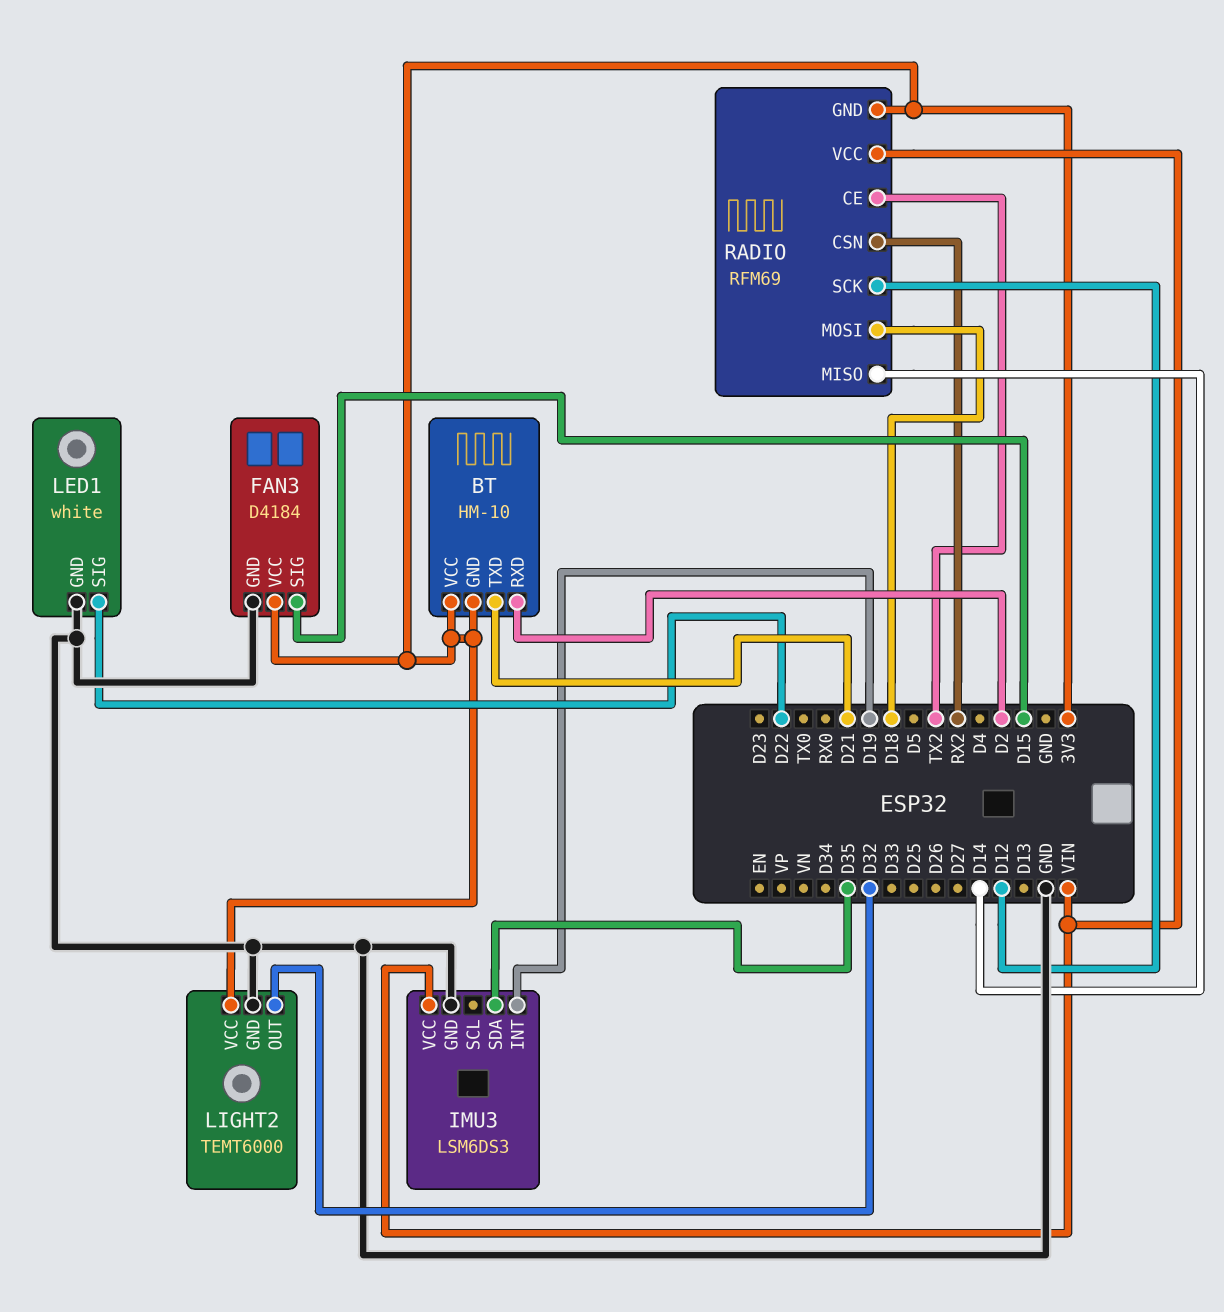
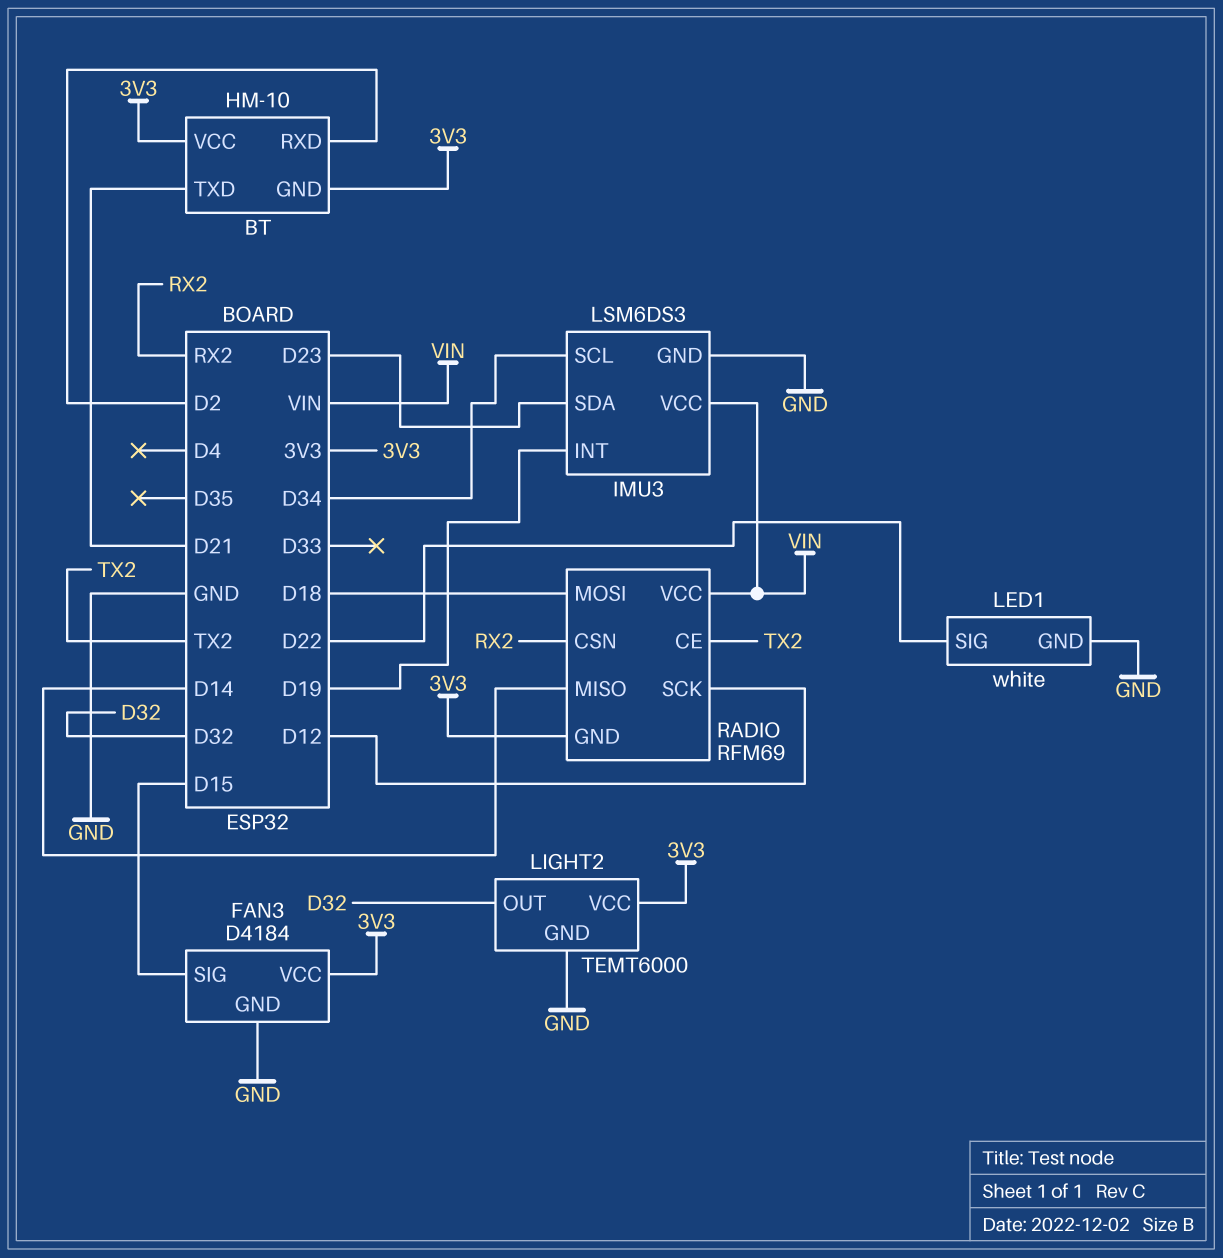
IMU3 pin SCL: none -> D34
IMU3 pin SDA: D35 -> D23

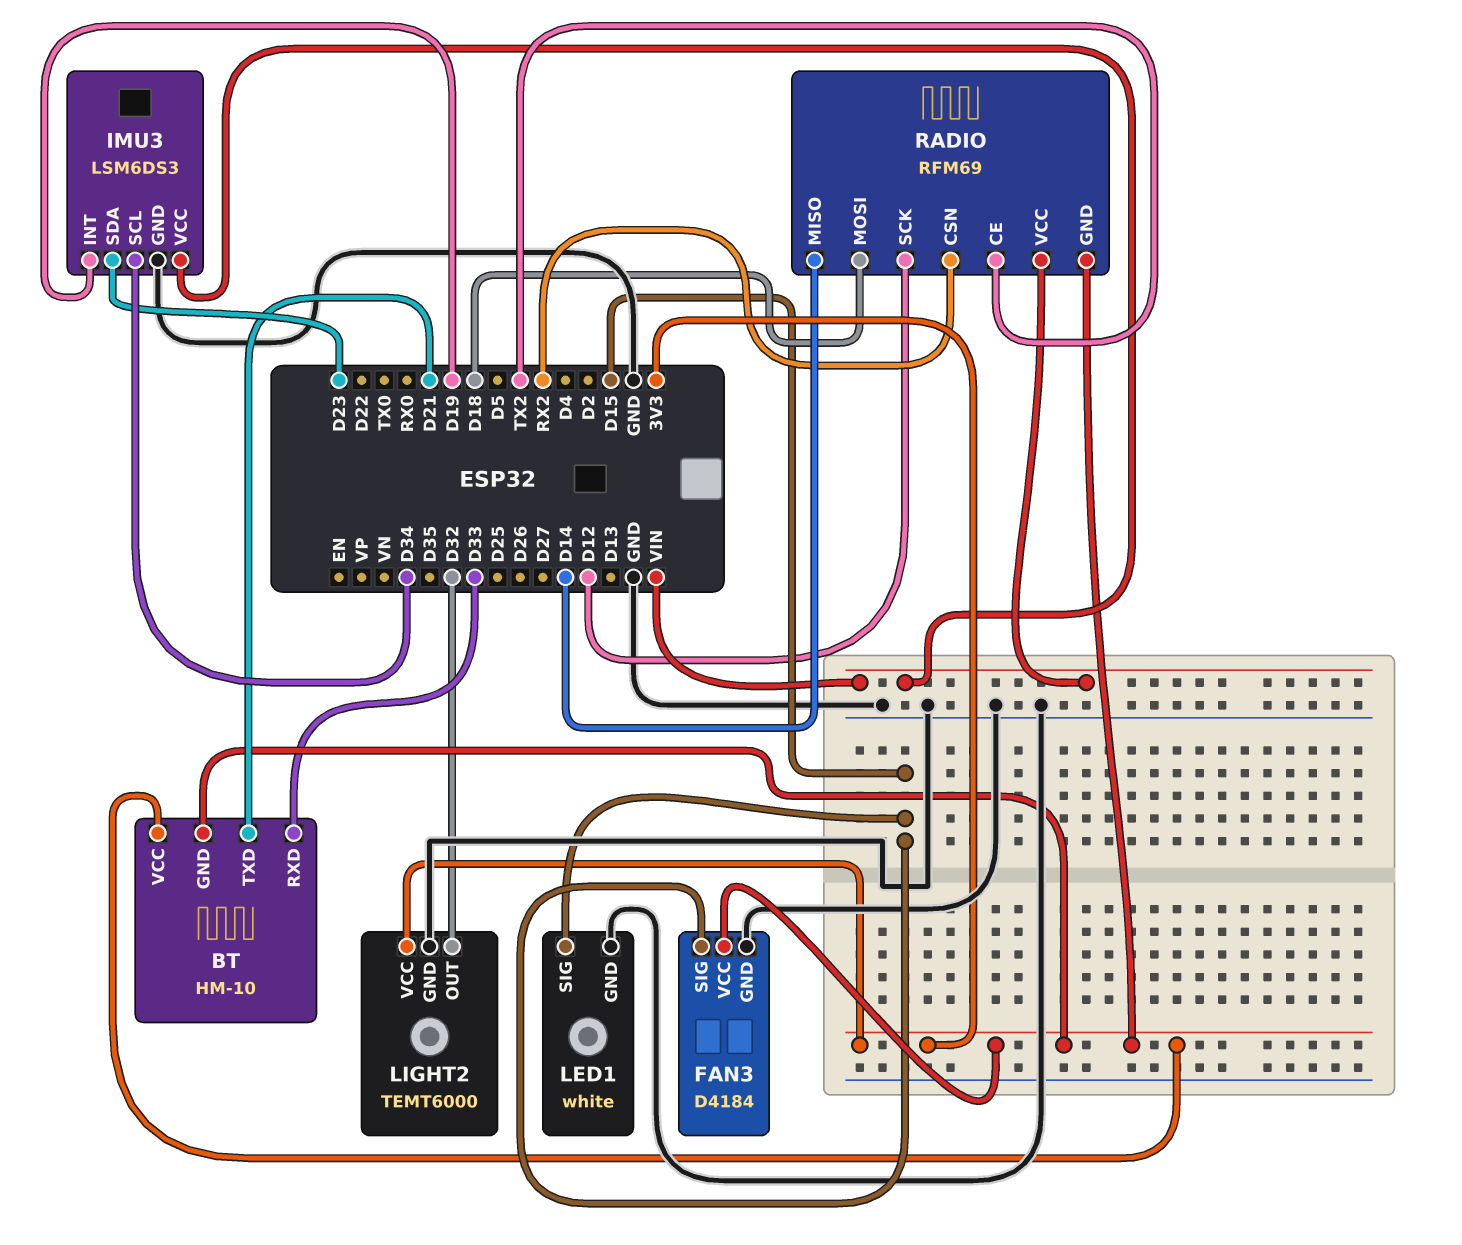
BT pin RXD: D2 -> D33
LED1 pin SIG: D22 -> D15

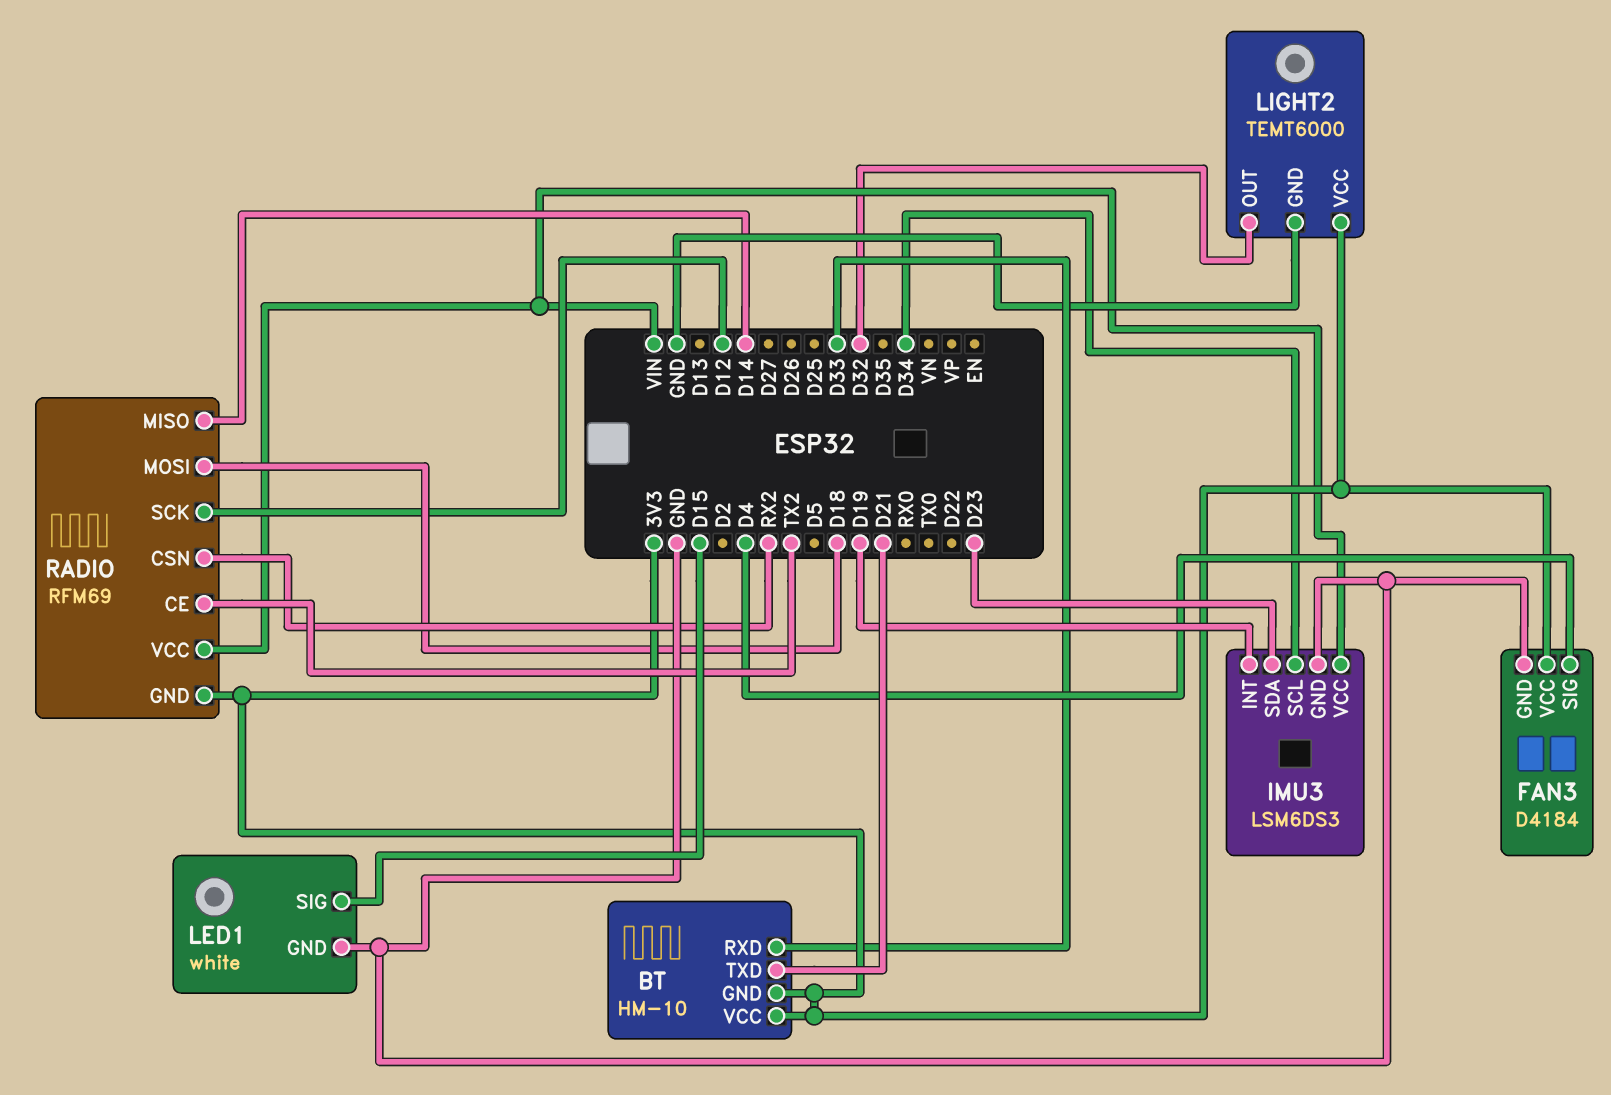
FAN3 pin SIG: D15 -> D4

